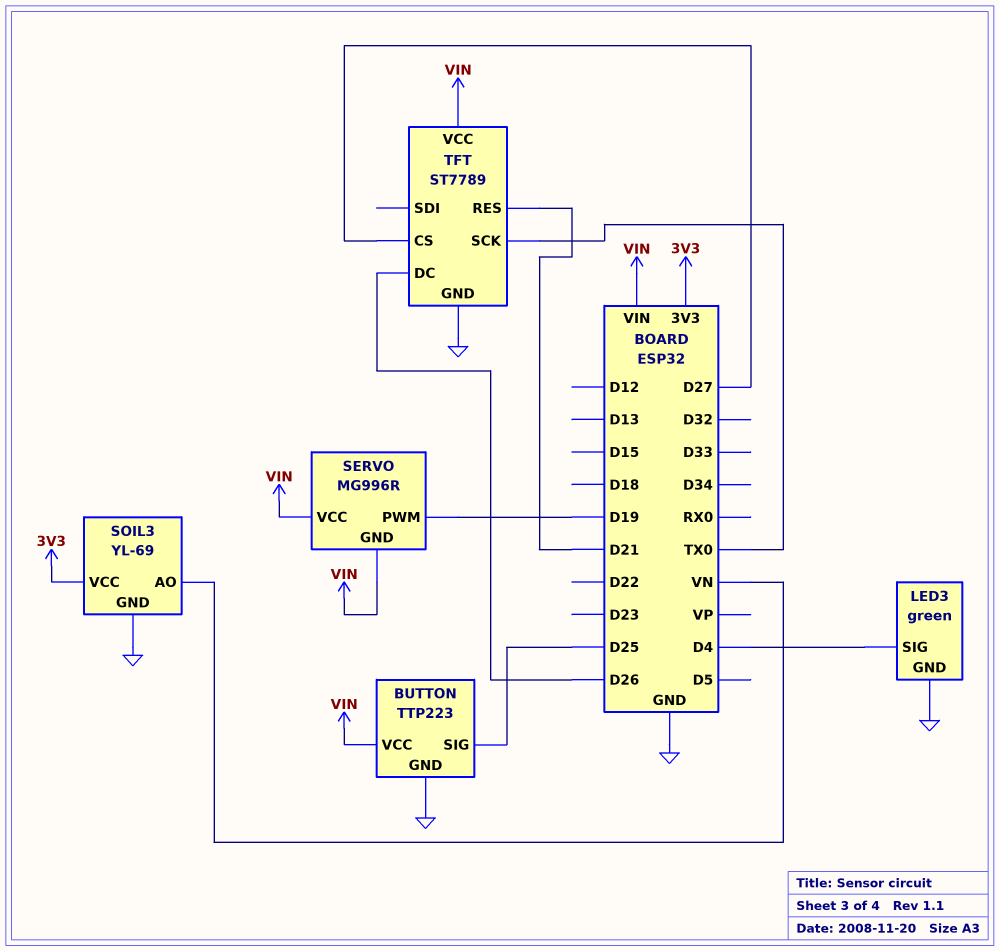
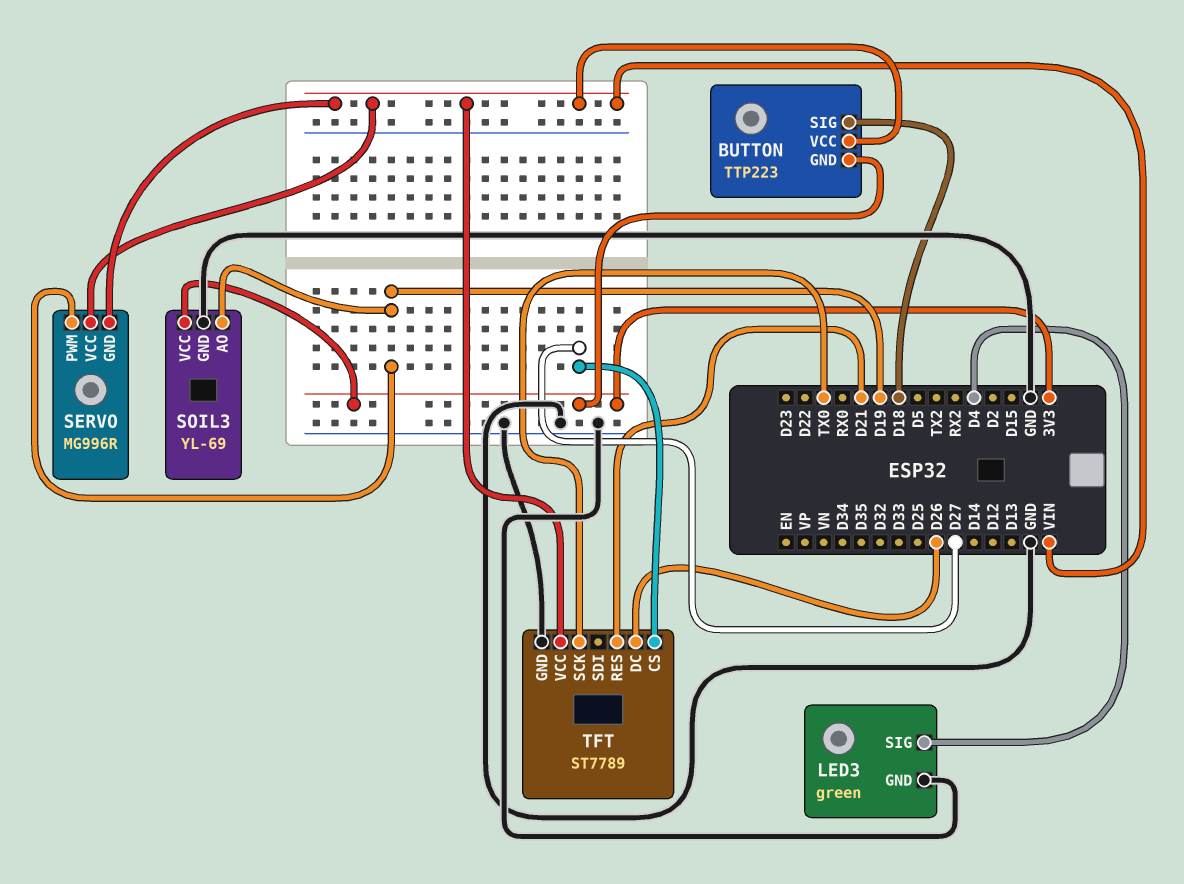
BUTTON pin GND: GND -> 3V3
BUTTON pin SIG: D25 -> D18
SOIL3 pin AO: VN -> D19

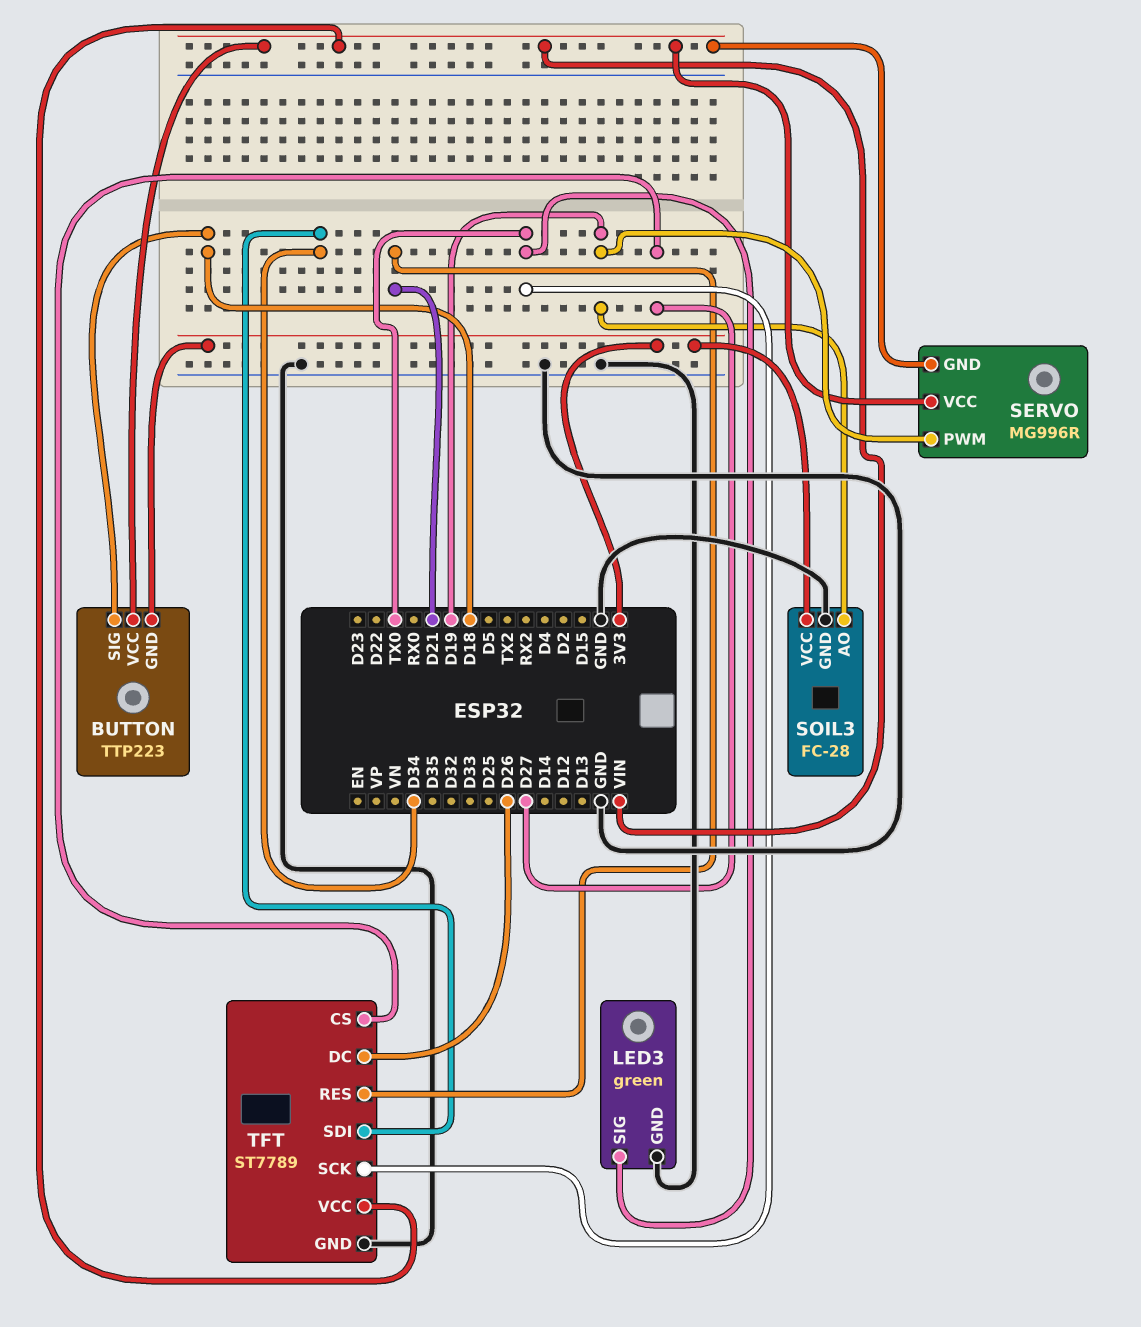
LED3 pin SIG: D4 -> TX0
SOIL3: YL-69 -> FC-28
TFT pin SDI: none -> D34

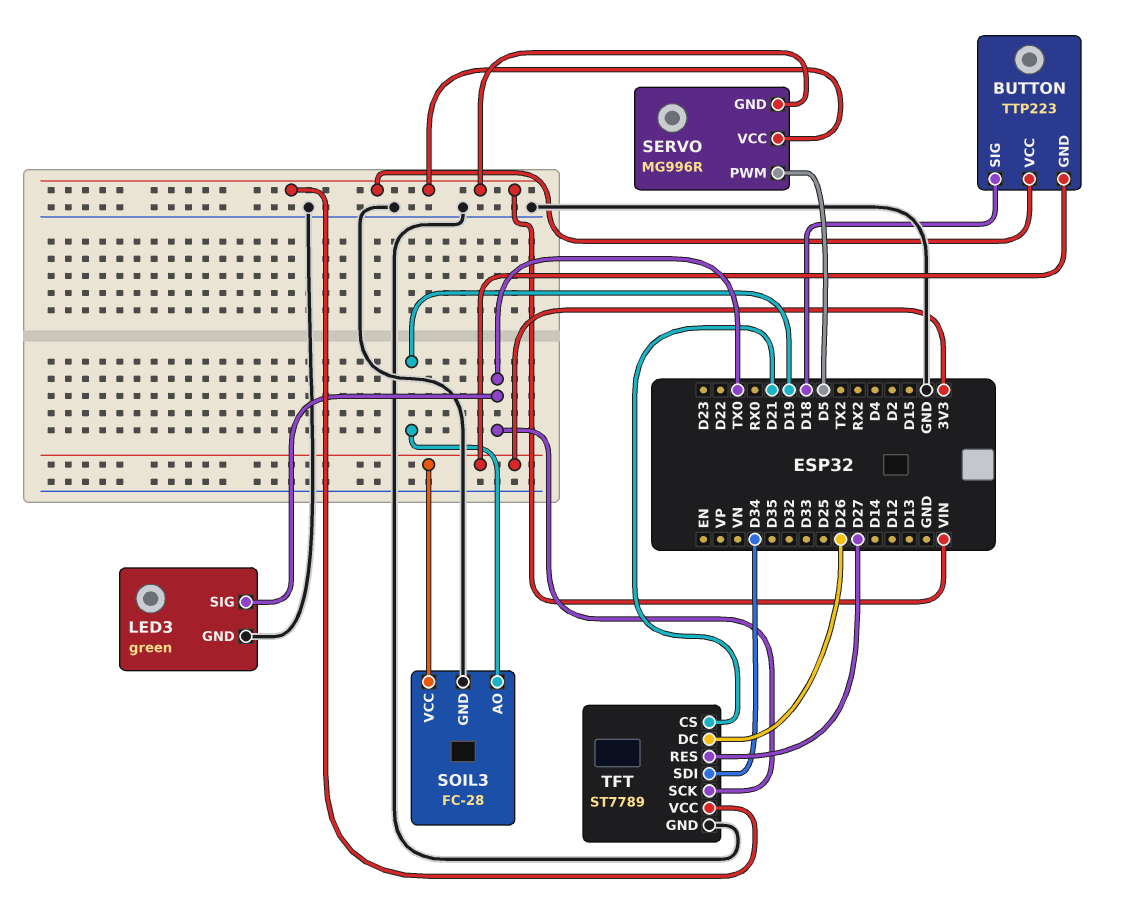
SERVO pin PWM: D19 -> D5
TFT pin CS: D27 -> D21
TFT pin RES: D21 -> D27

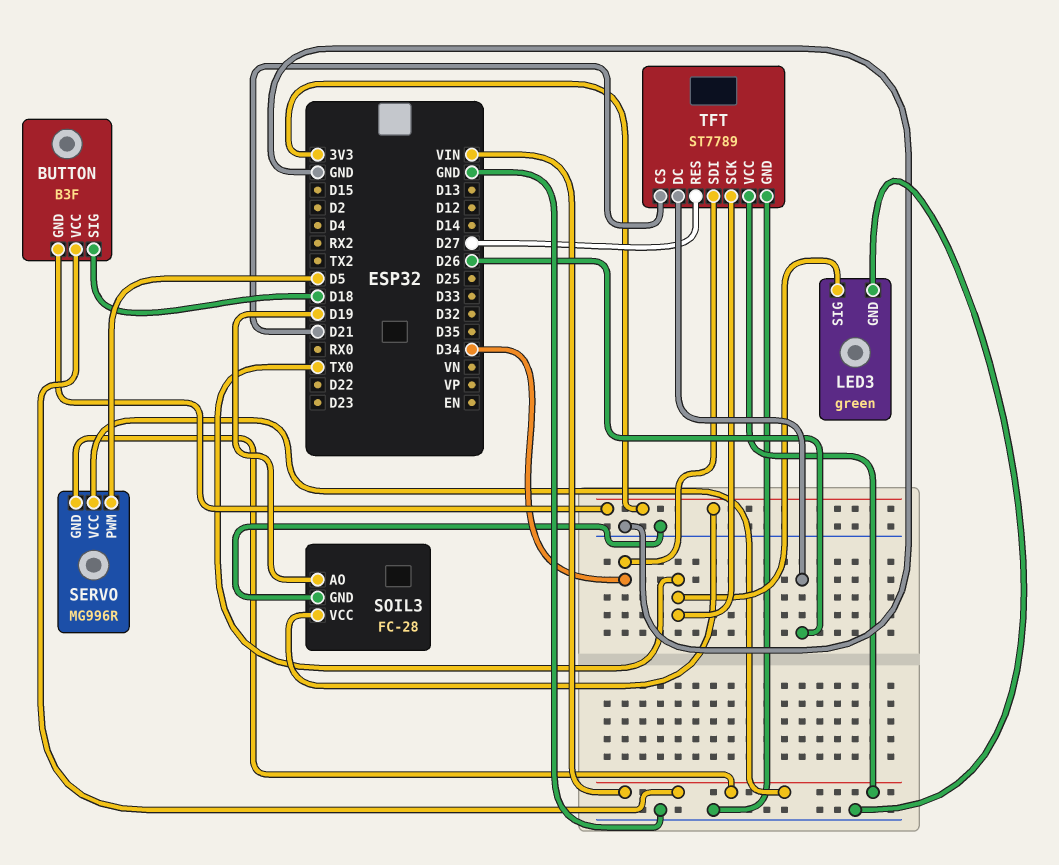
BUTTON: TTP223 -> B3F

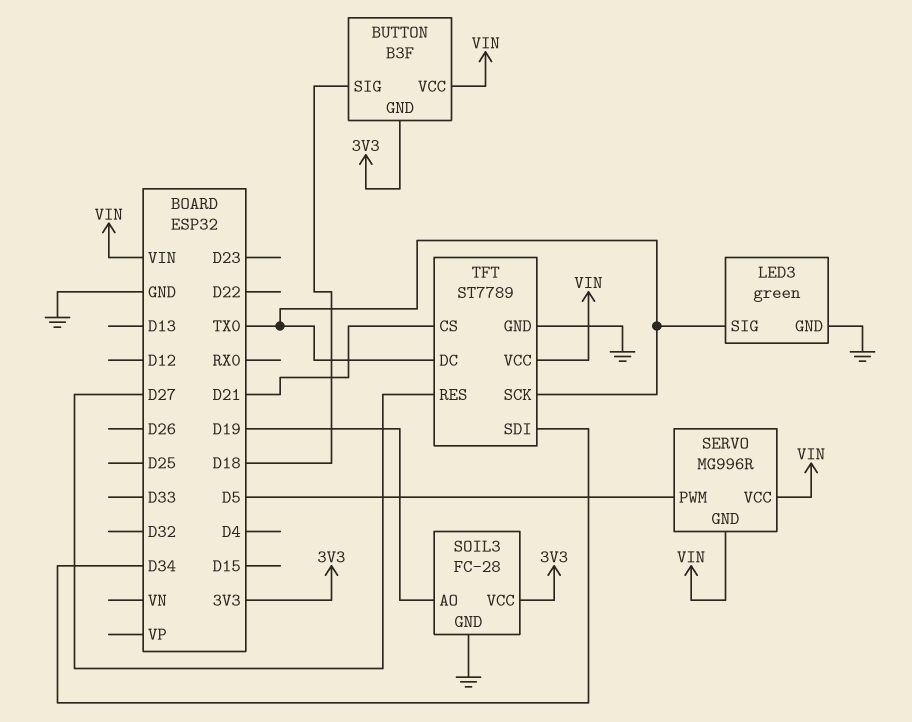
TFT pin DC: D26 -> TX0

